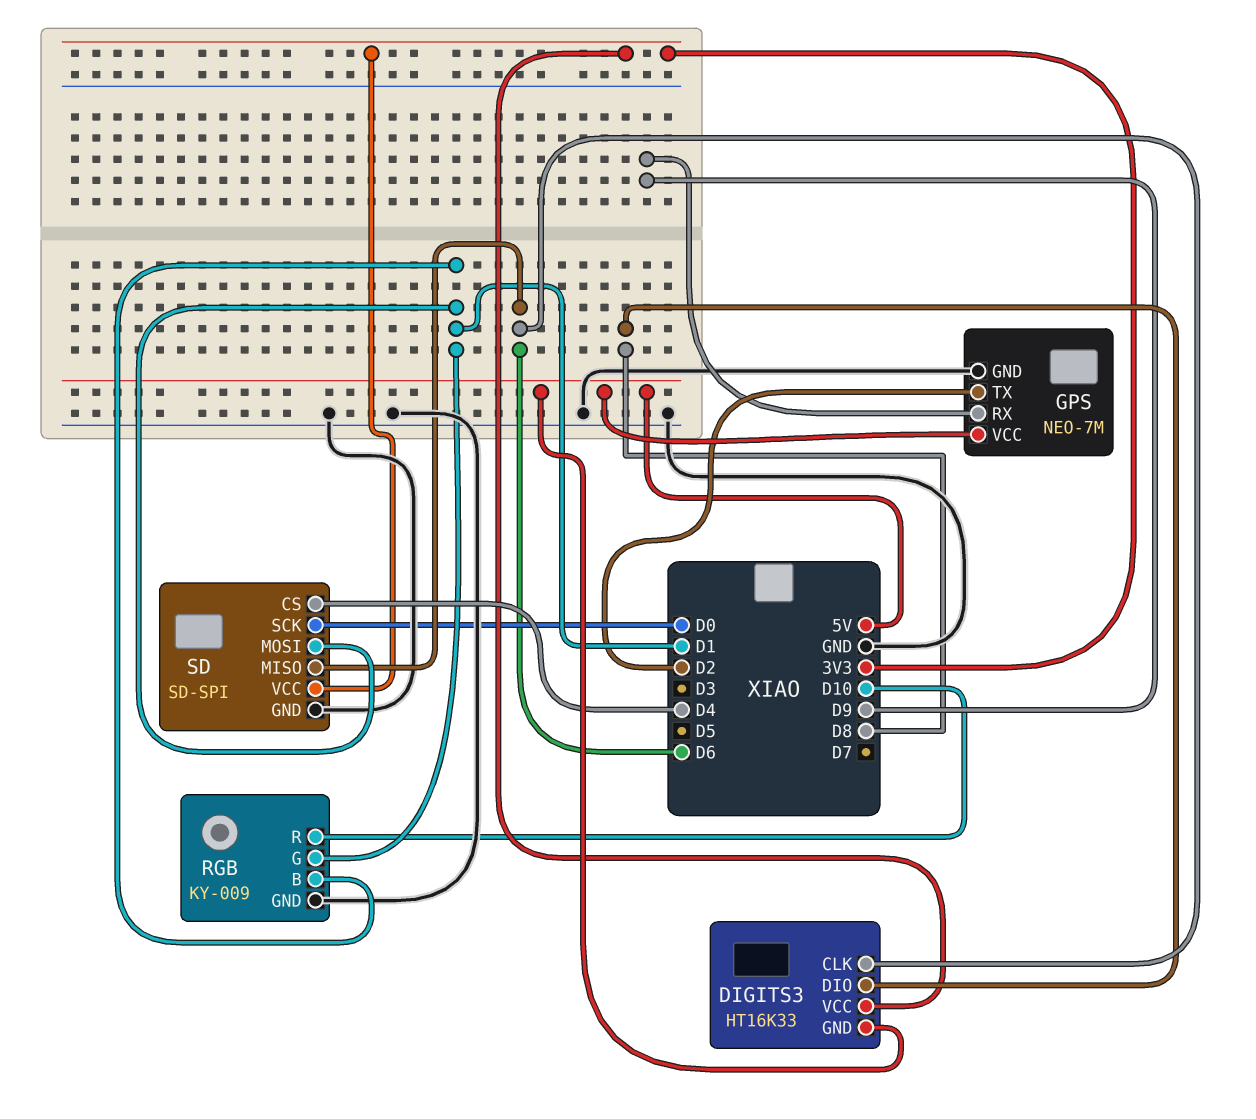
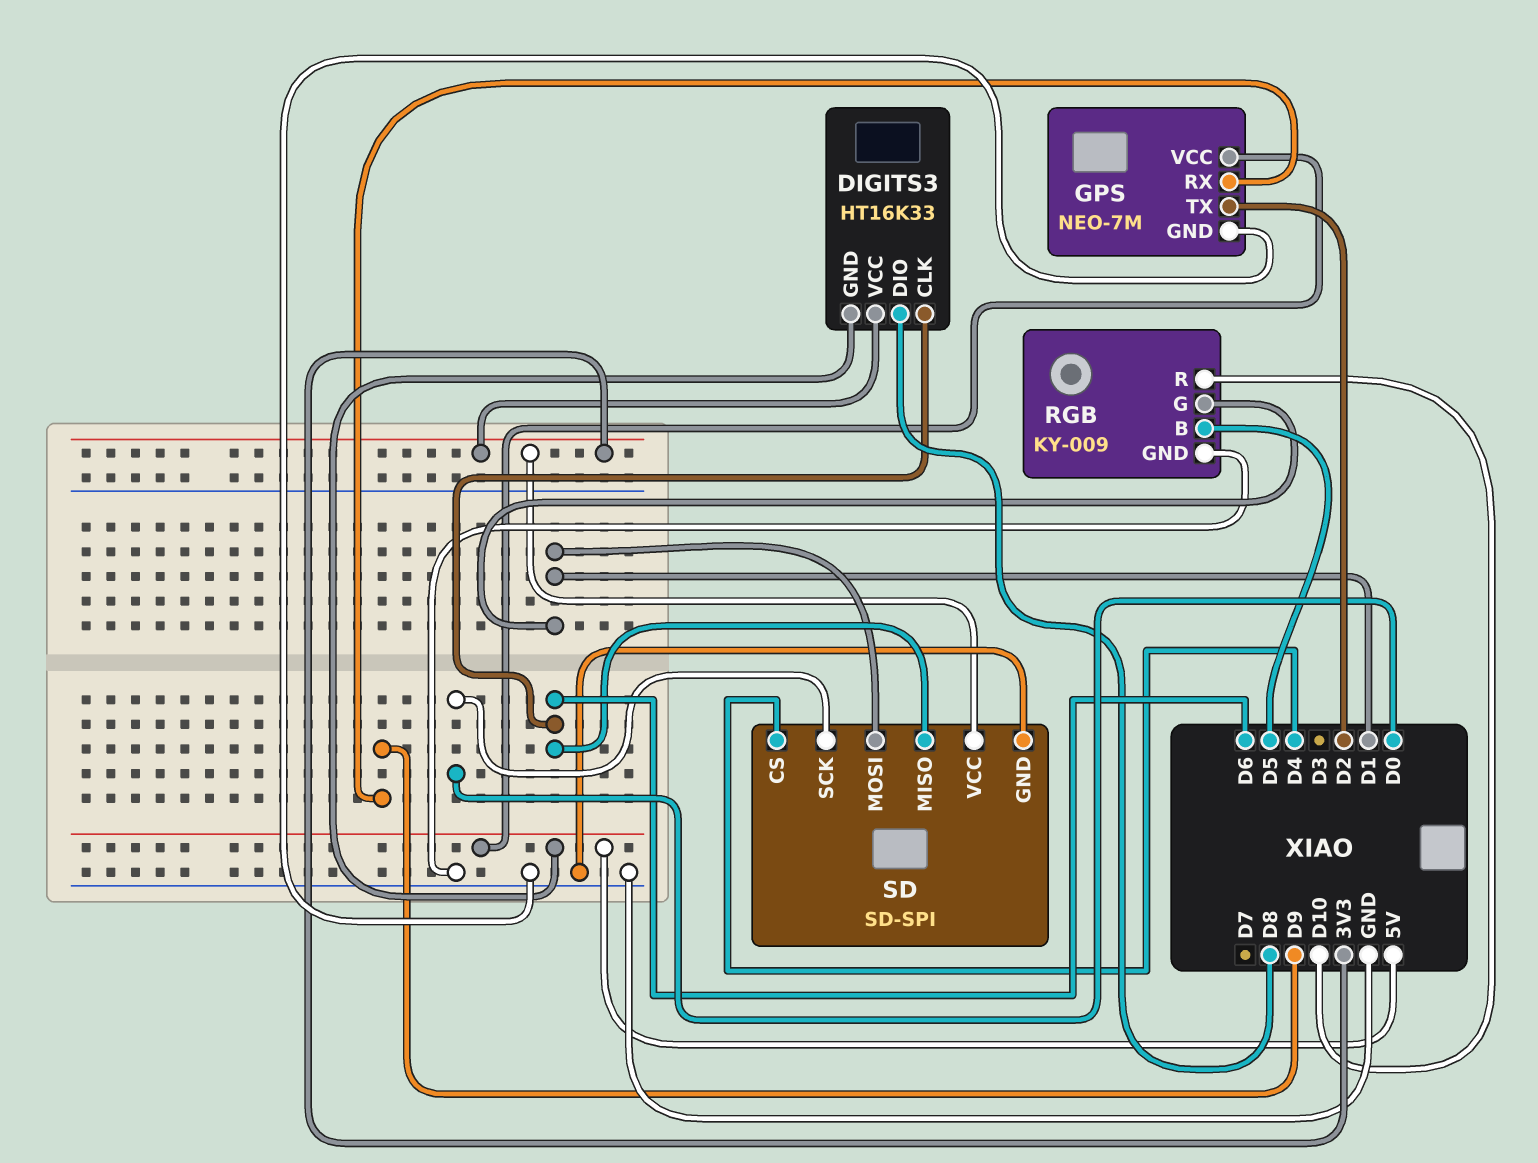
RGB pin B: D1 -> D5

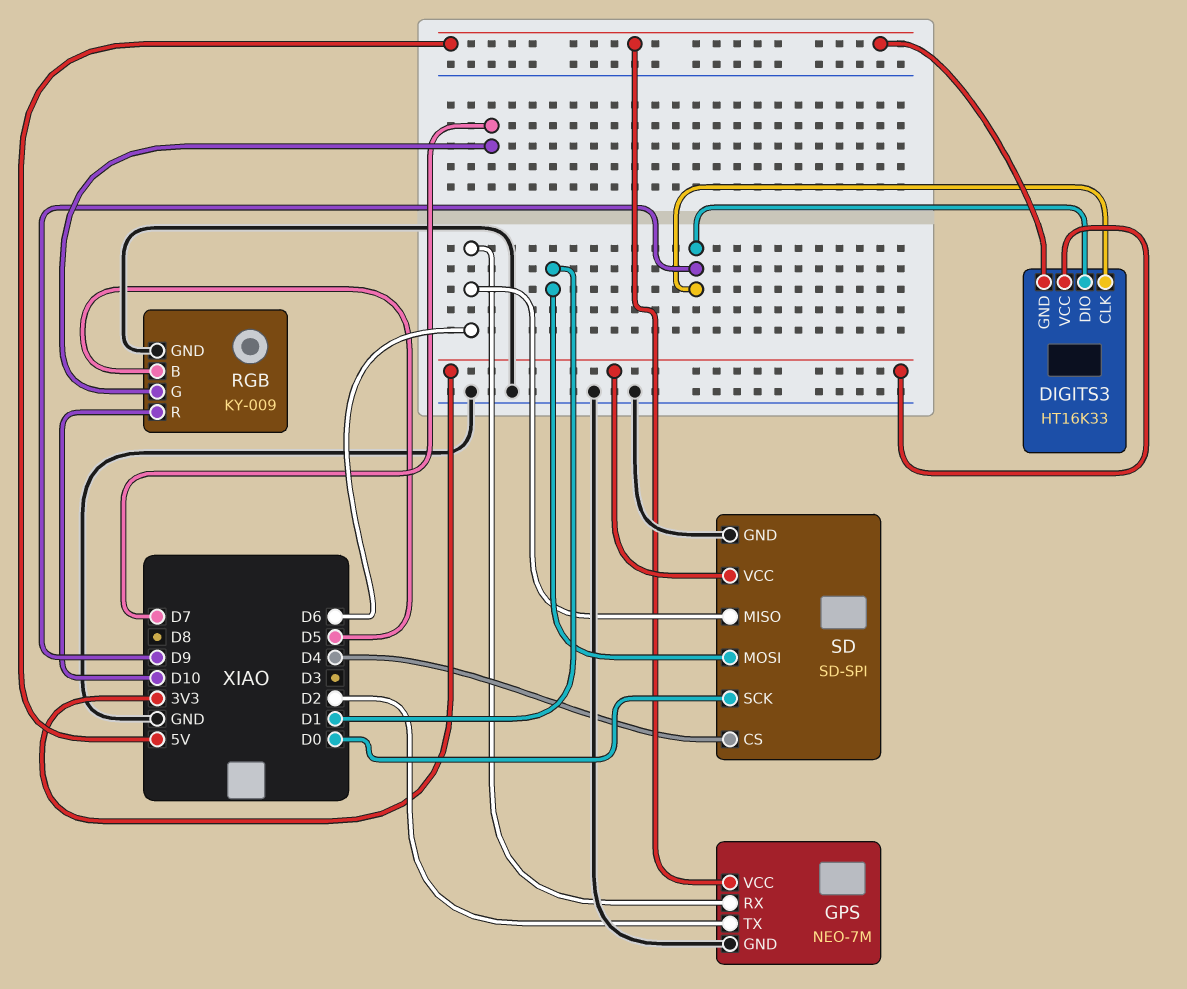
DIGITS3 pin CLK: D6 -> D9
DIGITS3 pin DIO: D8 -> D9
GPS pin RX: D9 -> D6
RGB pin G: D1 -> D7

